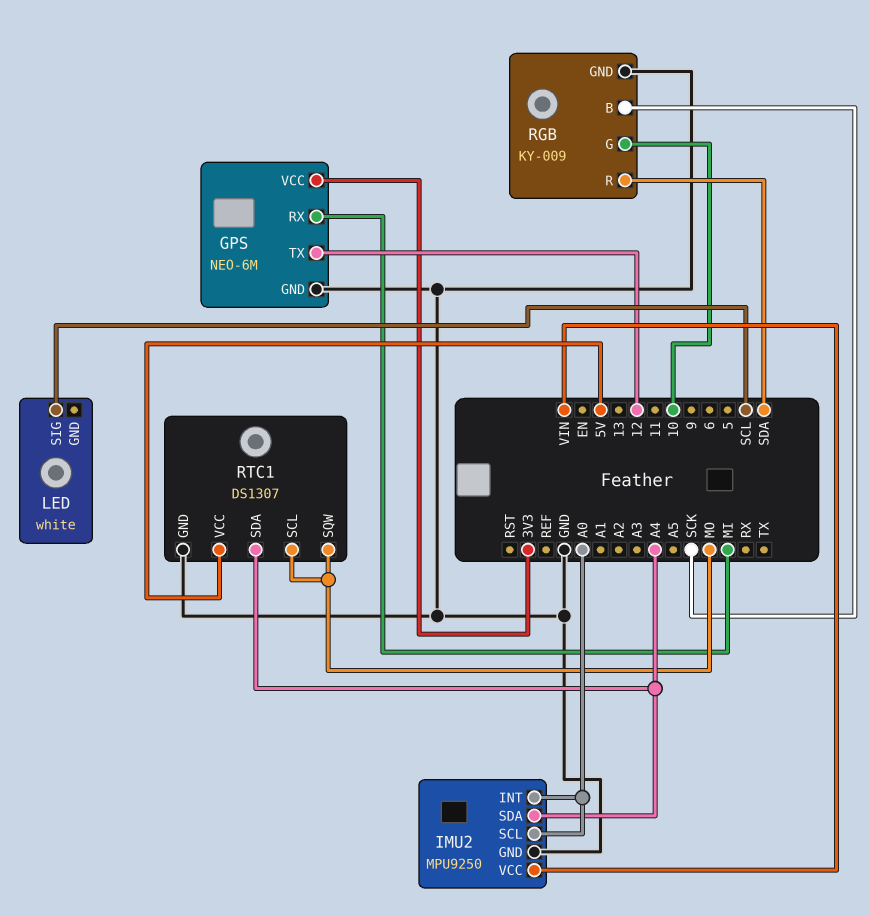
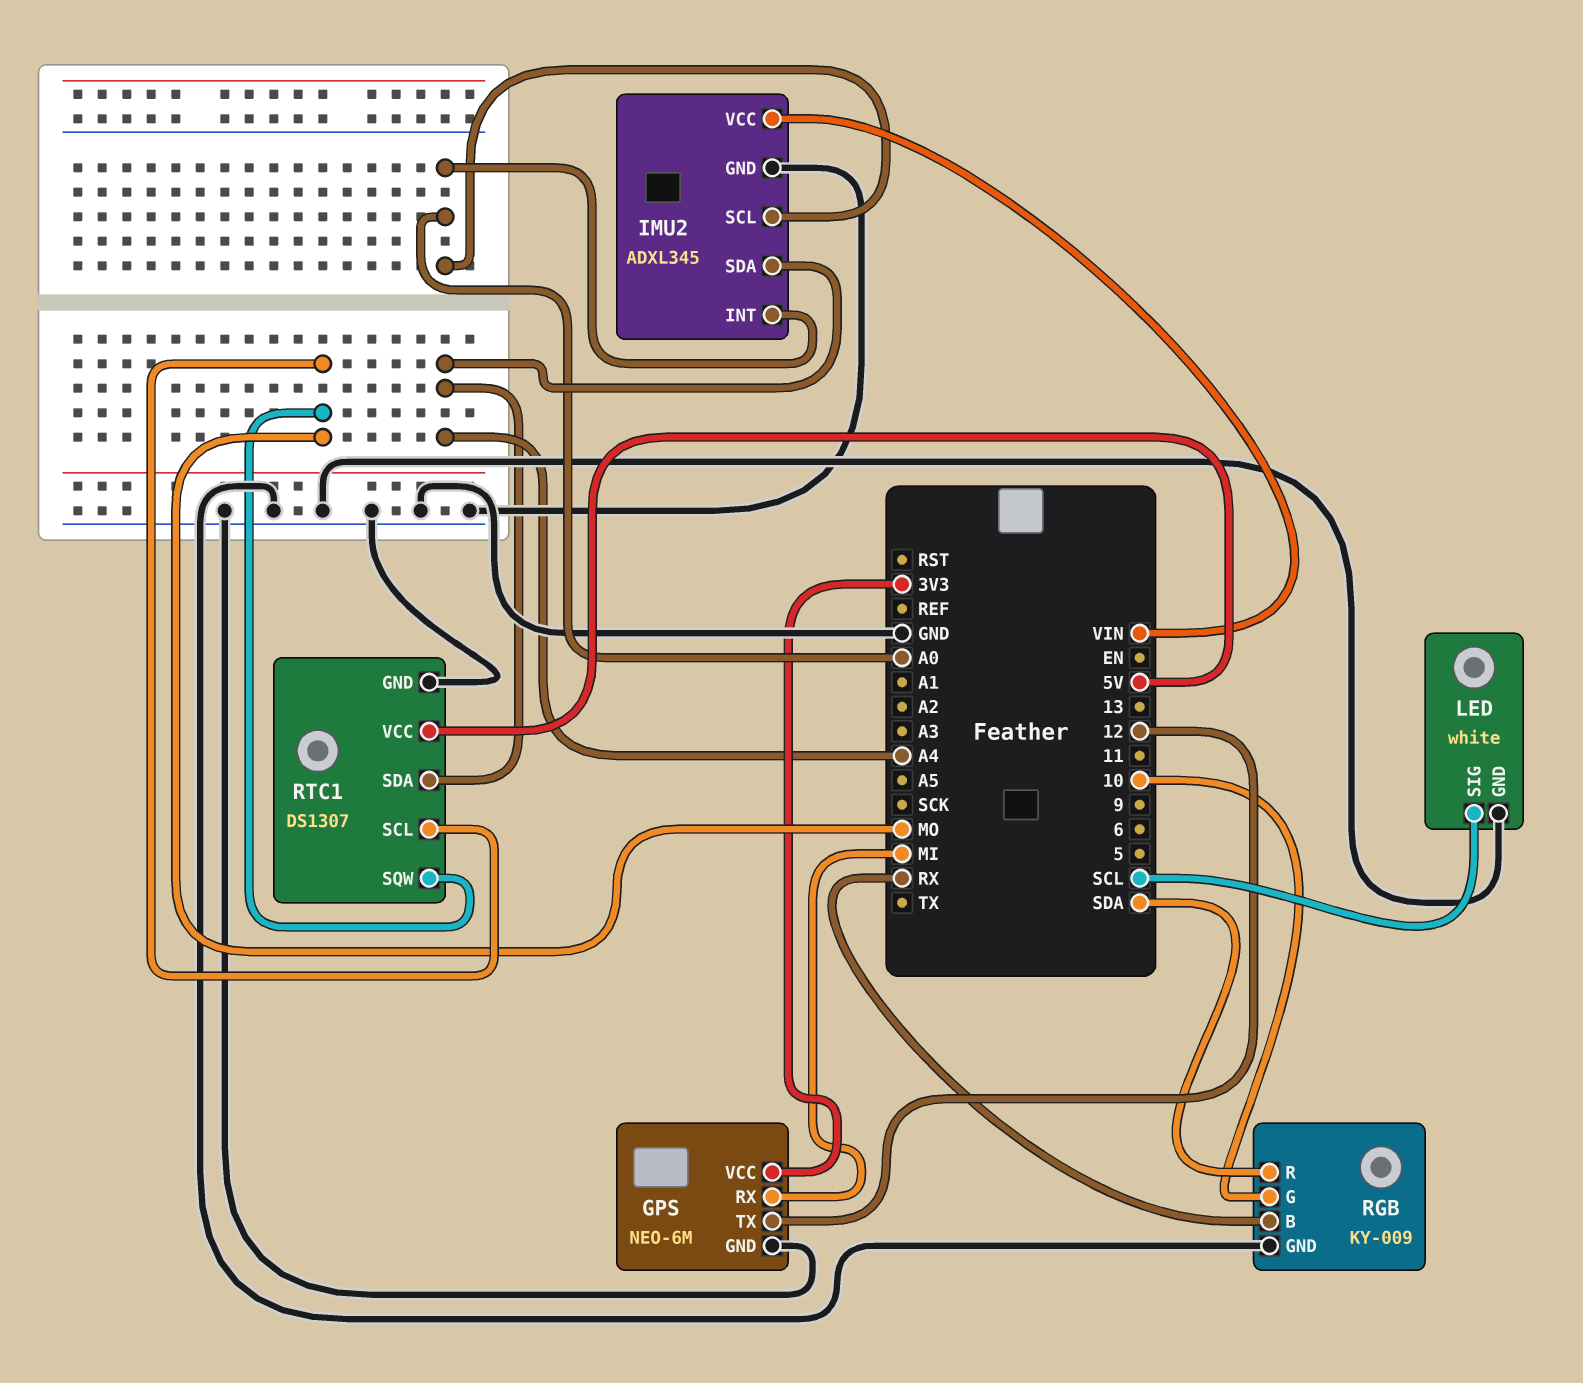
IMU2: MPU9250 -> ADXL345
LED pin GND: none -> GND
RGB pin B: SCK -> RX

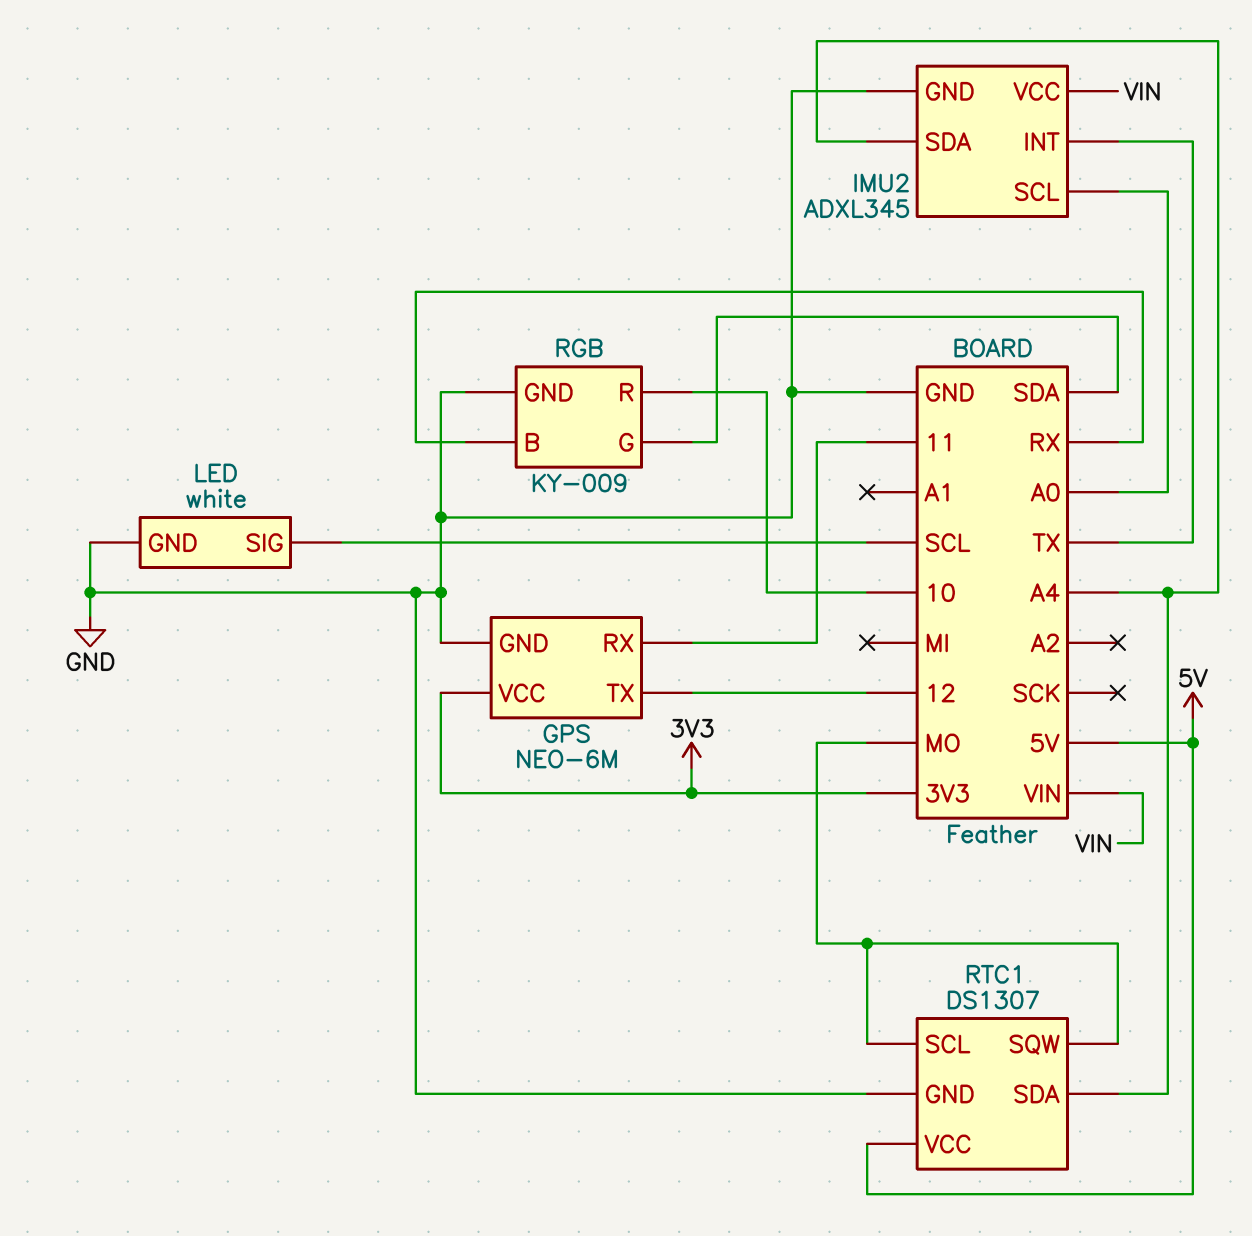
GPS pin RX: MI -> 11
IMU2 pin INT: A0 -> TX
RGB pin G: 10 -> SDA
RGB pin R: SDA -> 10

